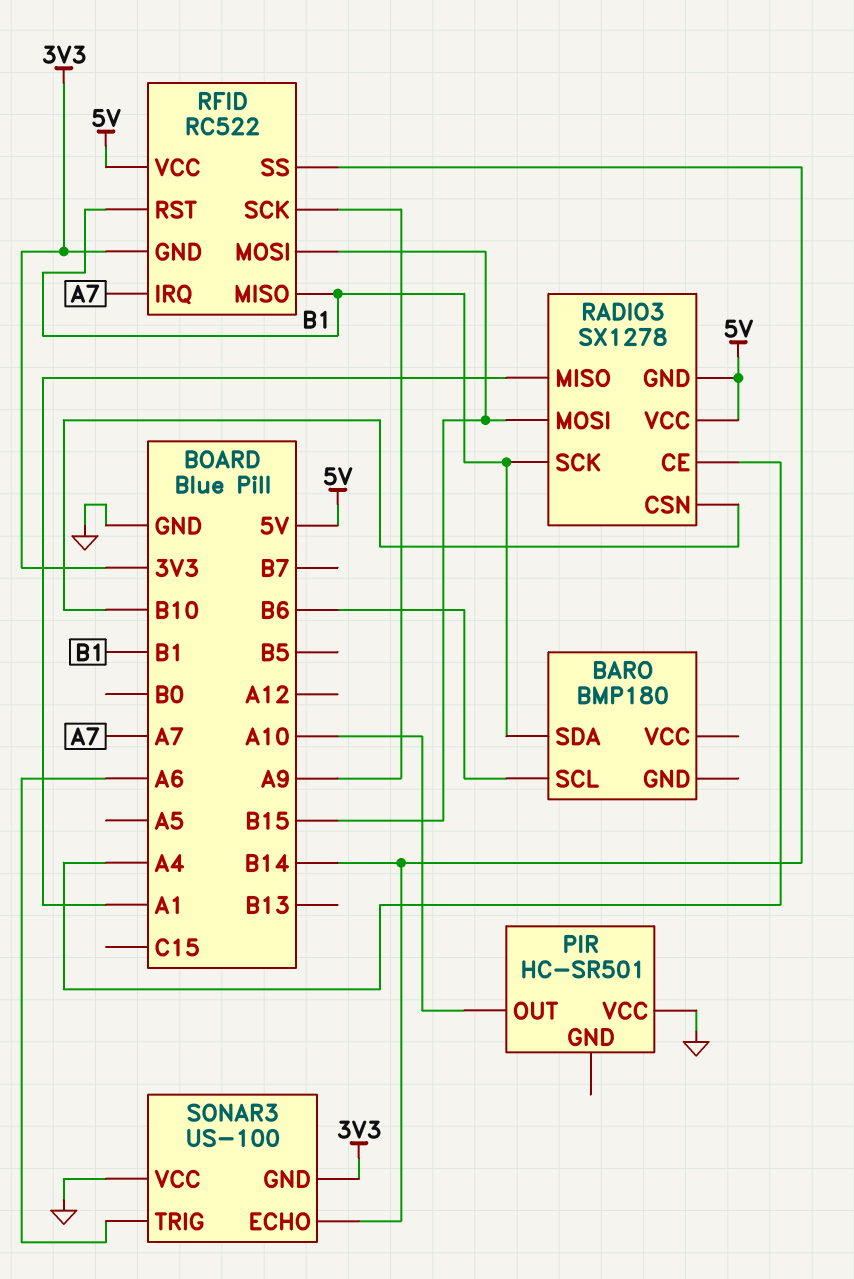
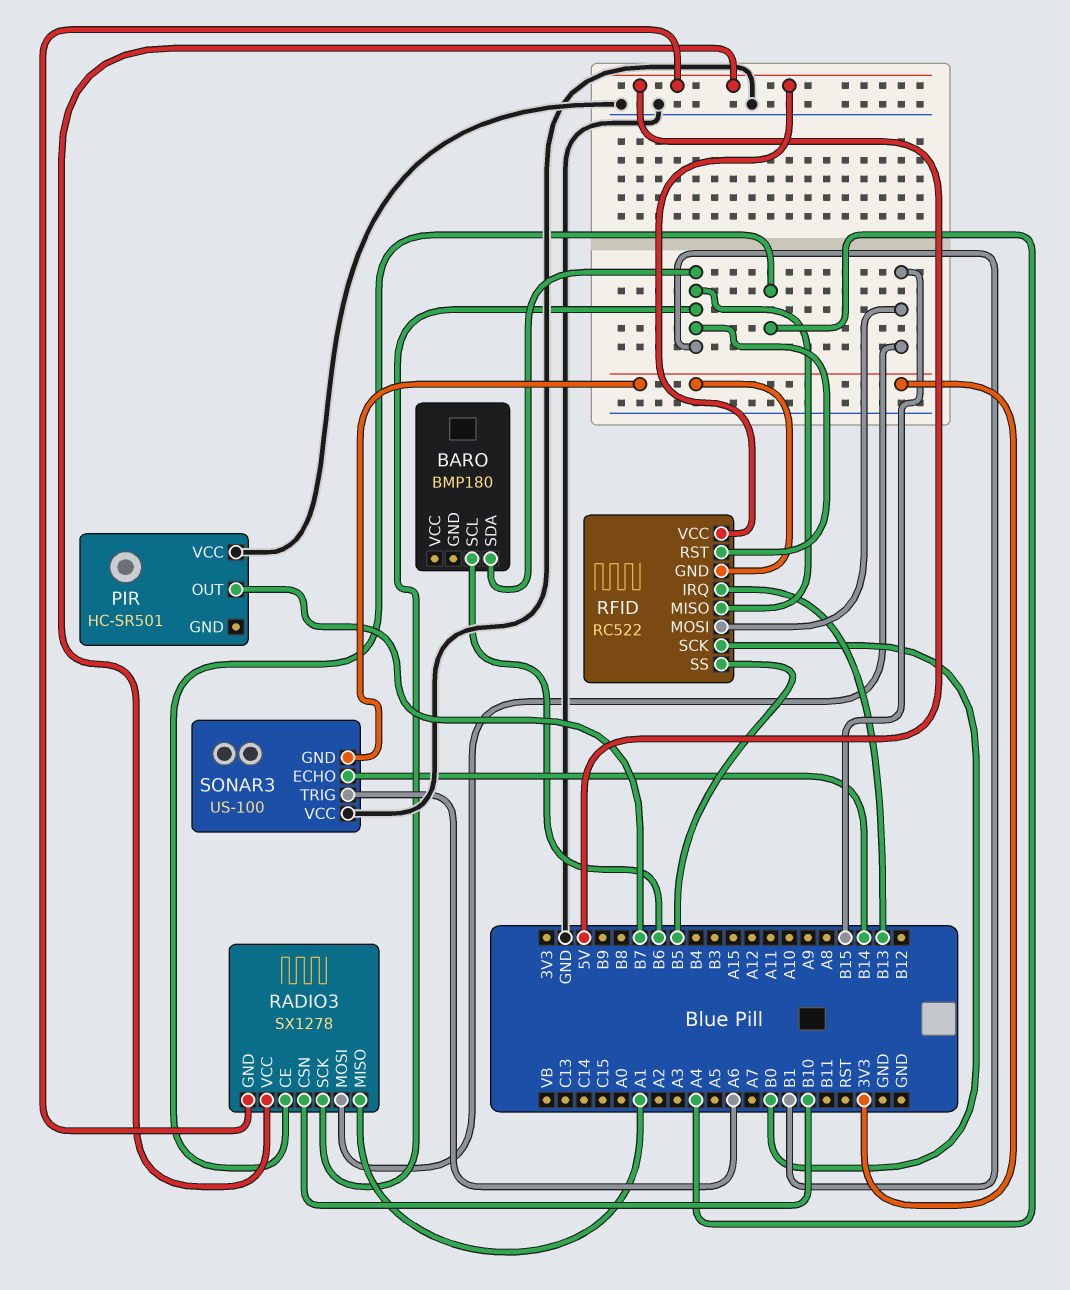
PIR pin OUT: A10 -> B7
RFID pin IRQ: A7 -> B13
RFID pin SCK: A9 -> B0
RFID pin SS: B14 -> B5

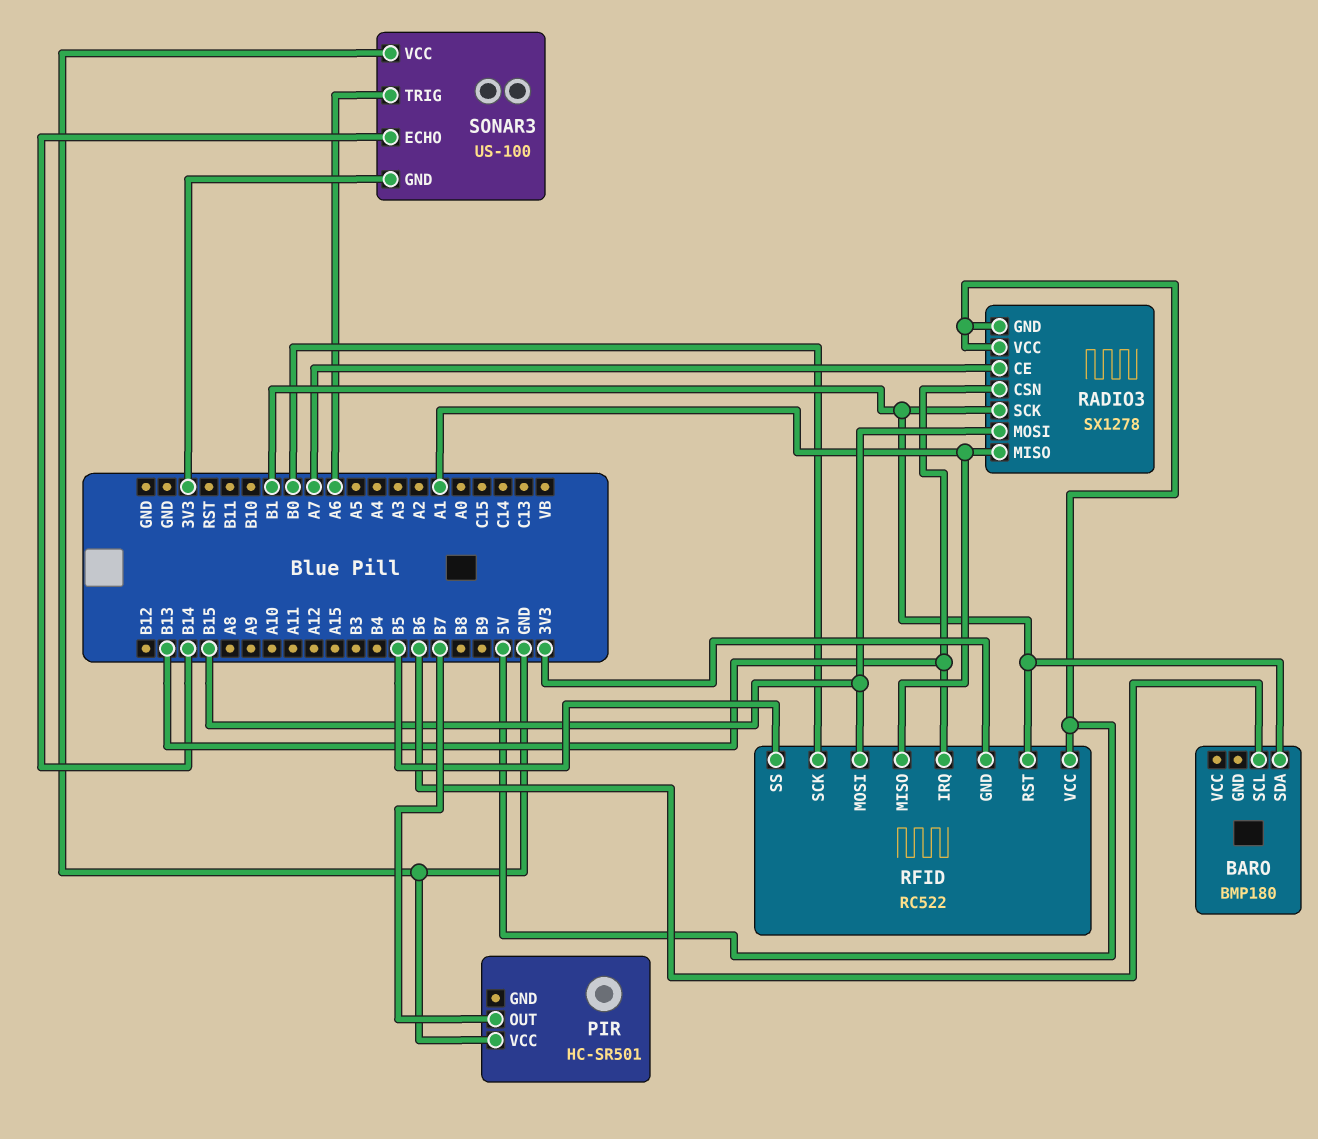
RADIO3 pin CE: A4 -> A7
RADIO3 pin CSN: B10 -> B13
RFID pin MISO: B1 -> A1

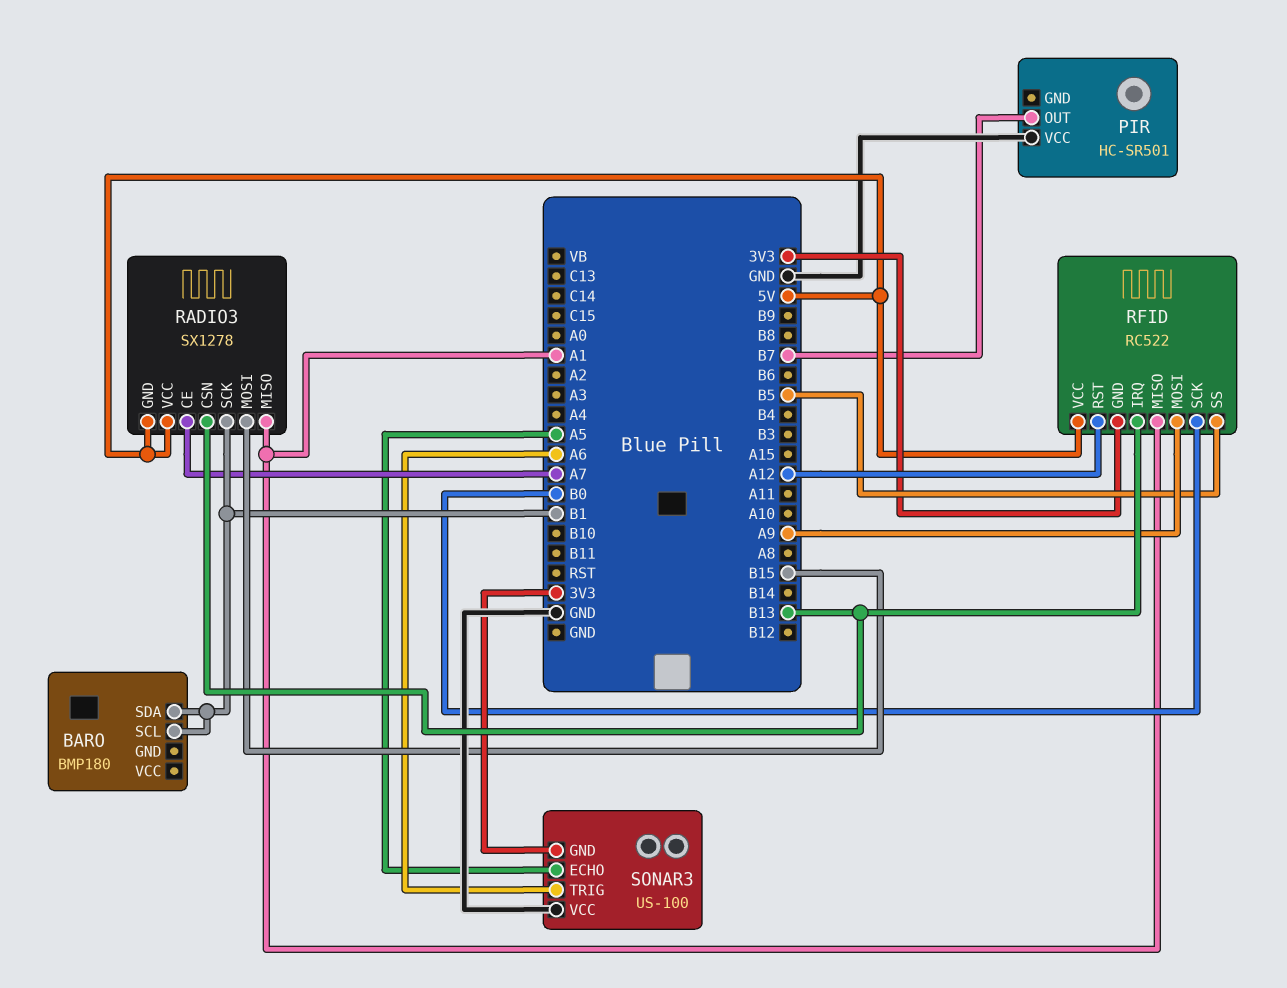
BARO pin SCL: B6 -> B1
RFID pin MOSI: B15 -> A9
RFID pin RST: B1 -> A12
SONAR3 pin ECHO: B14 -> A5

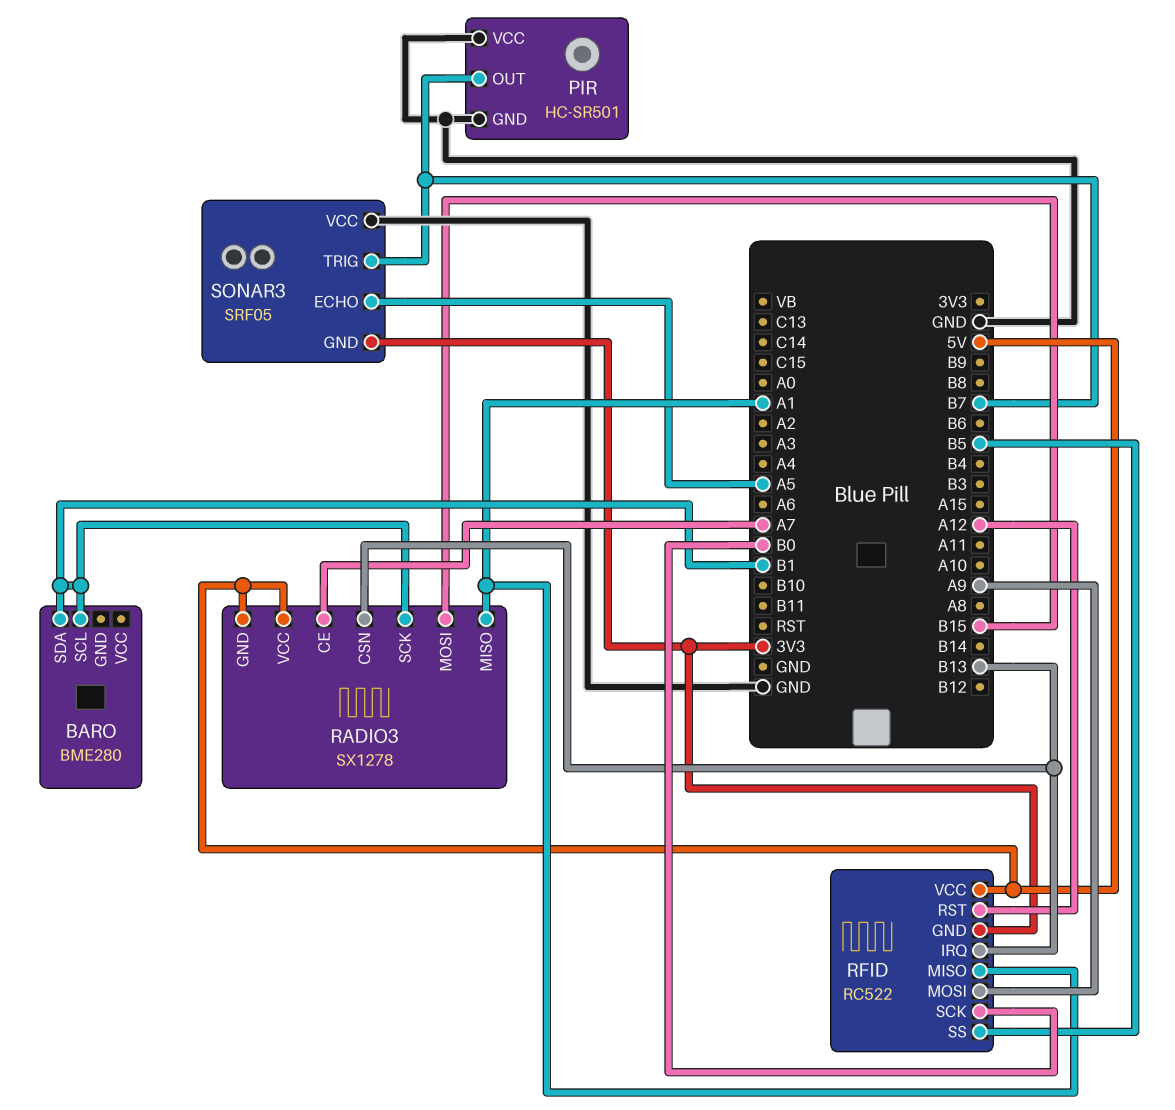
BARO: BMP180 -> BME280
PIR pin GND: none -> GND
SONAR3: US-100 -> SRF05
SONAR3 pin TRIG: A6 -> B7

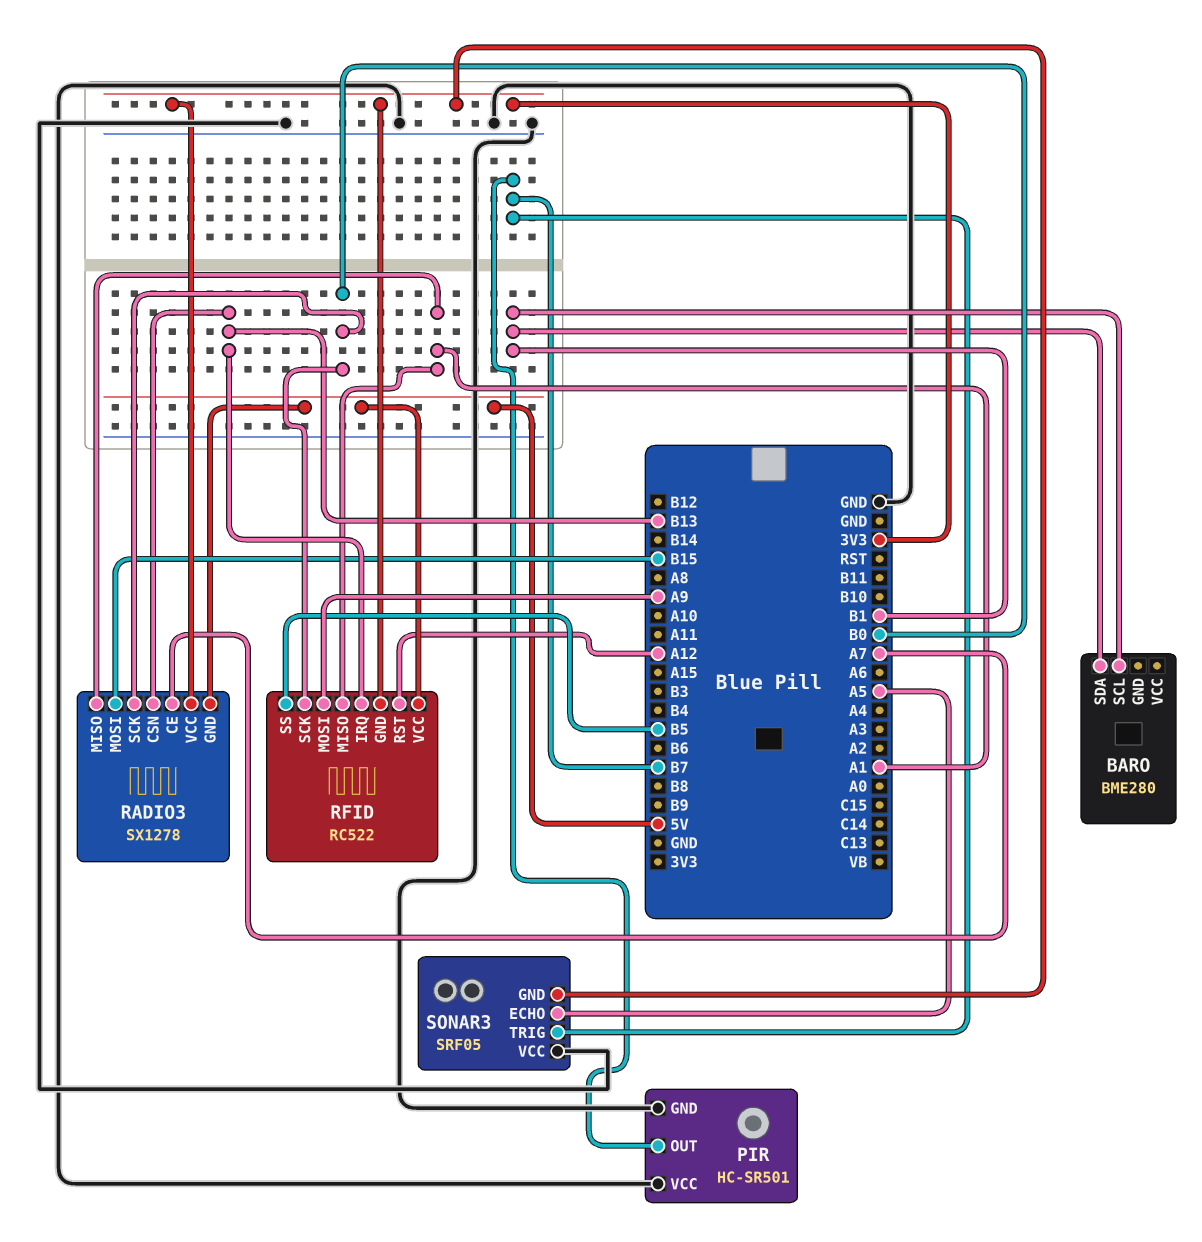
RADIO3 pin SCK: B1 -> B0
RADIO3 pin VCC: 5V -> 3V3

